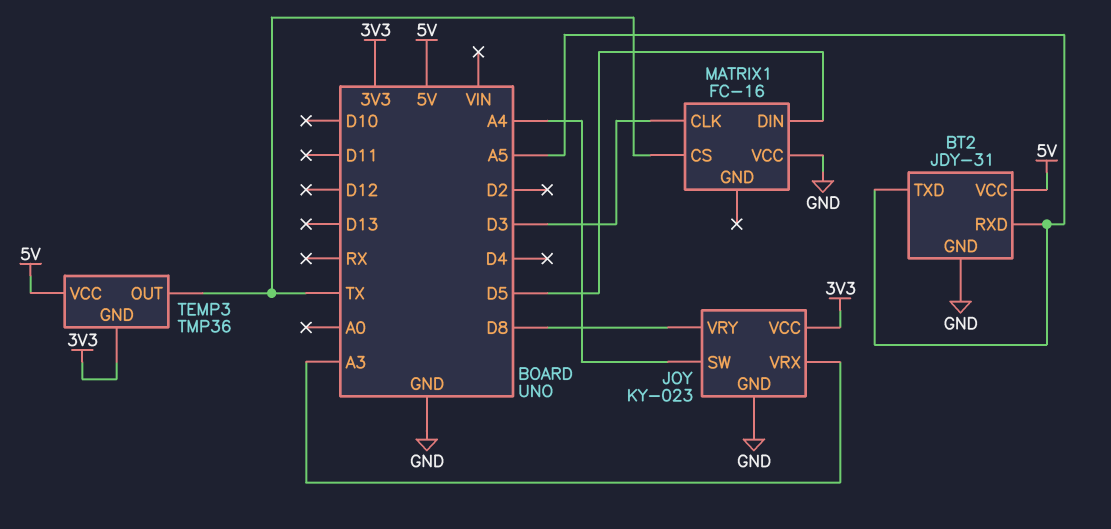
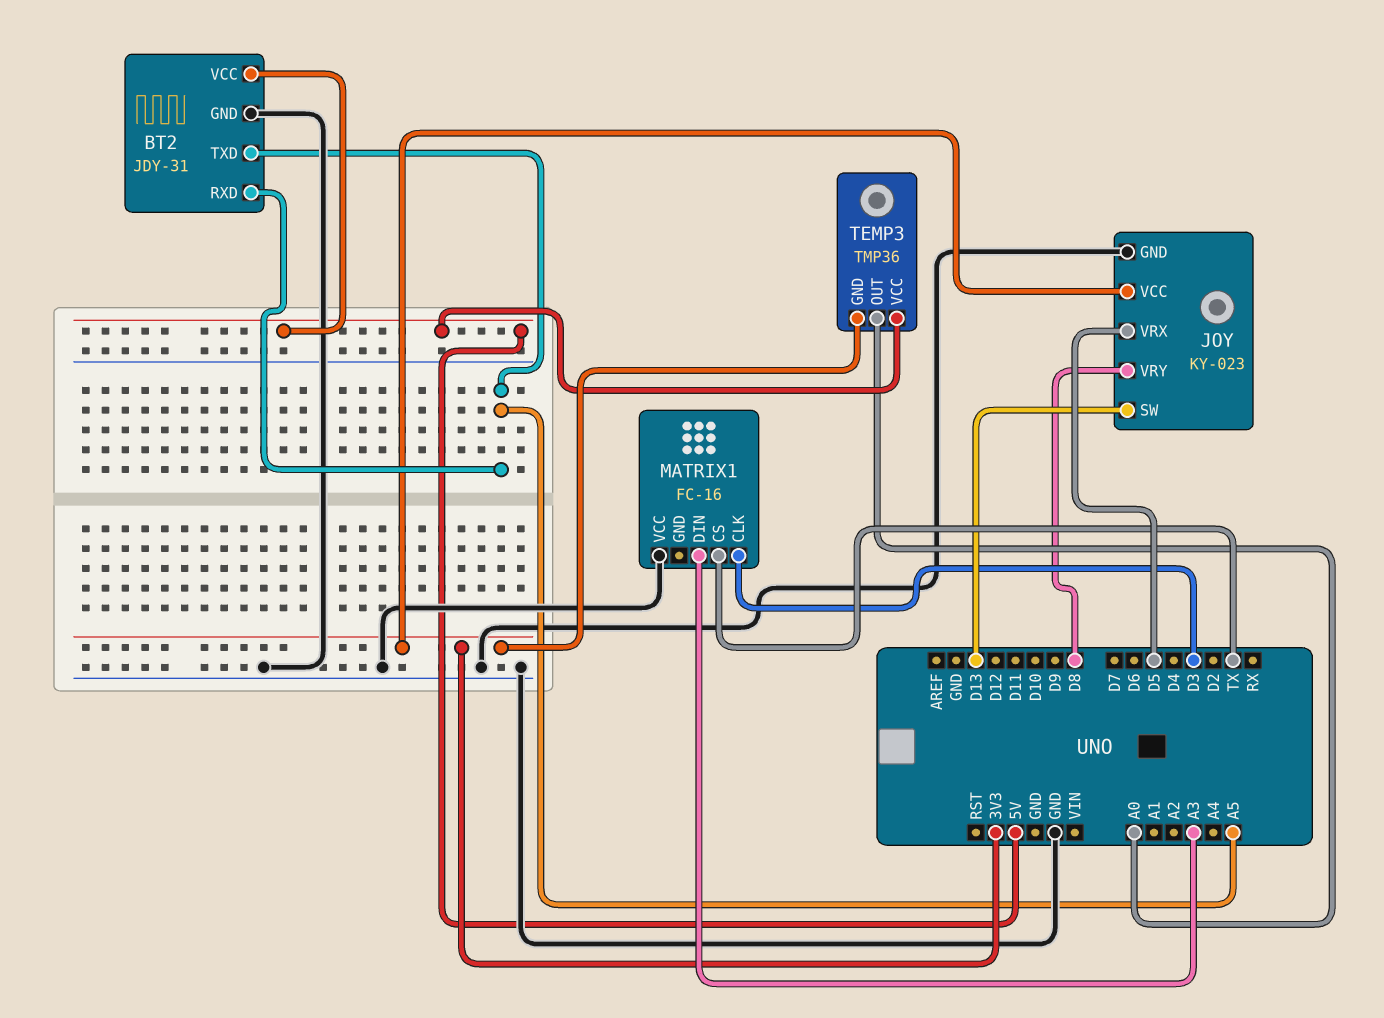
JOY pin SW: A4 -> D13
JOY pin VRX: A3 -> D5
MATRIX1 pin DIN: D5 -> A3
TEMP3 pin OUT: TX -> A0

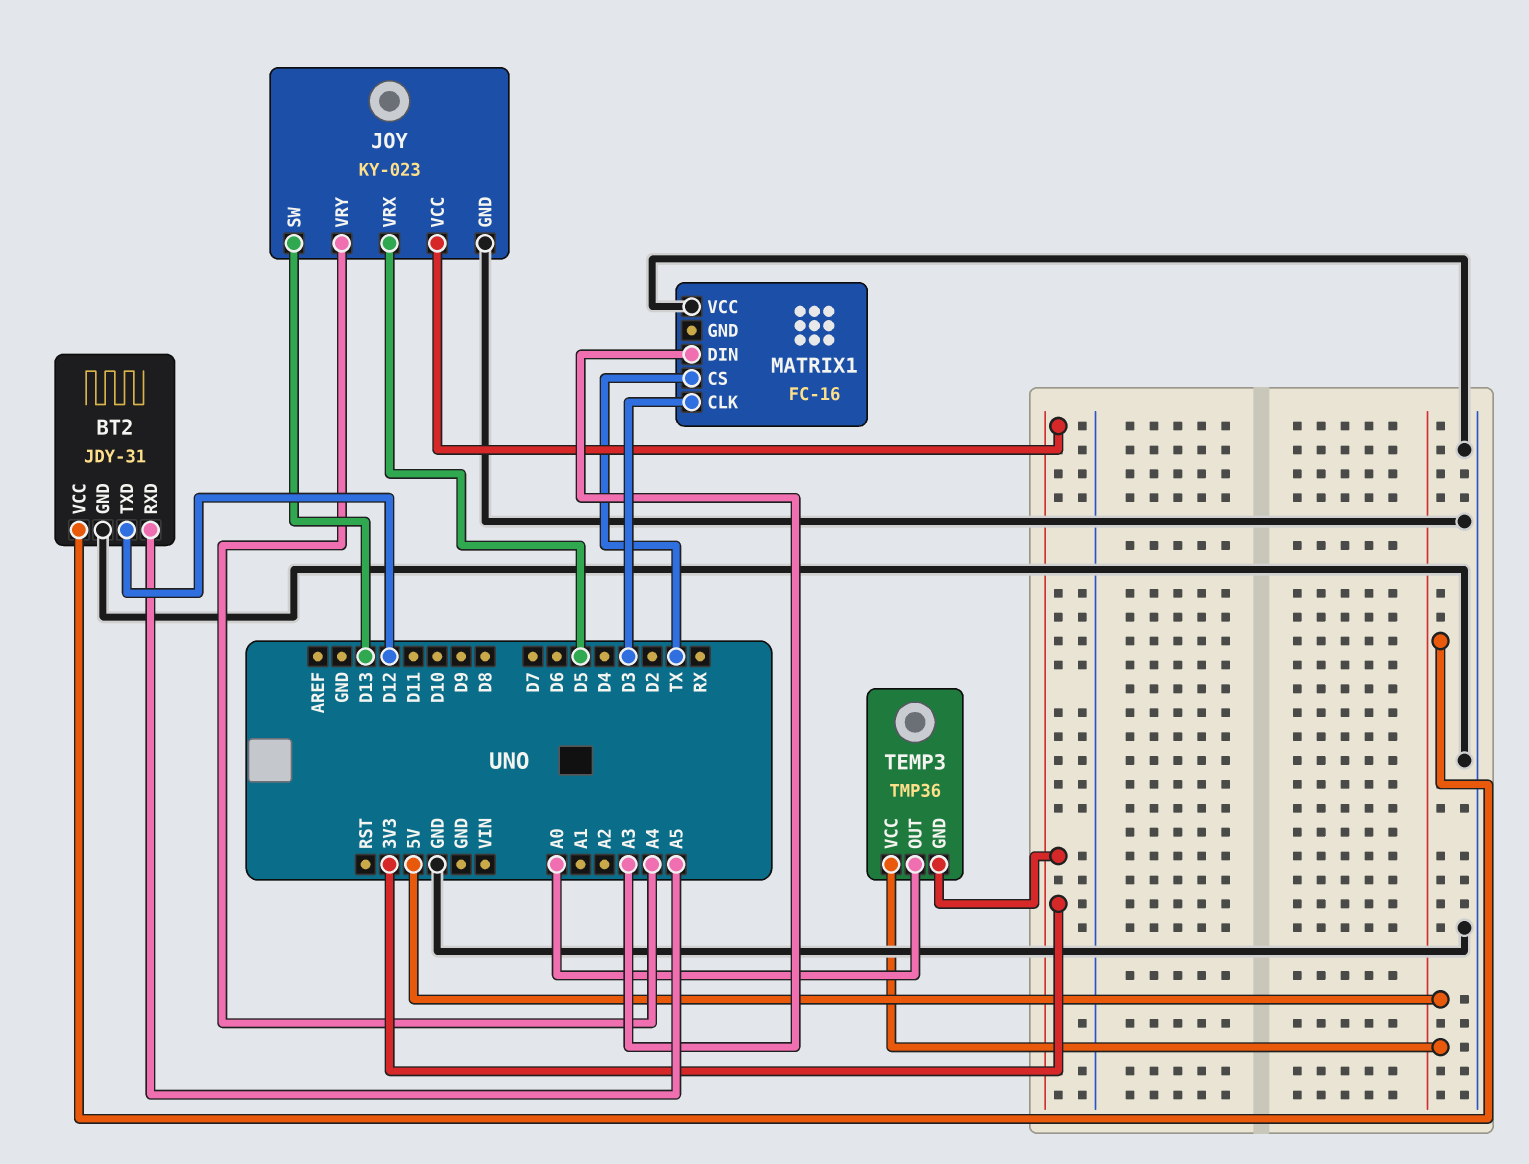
BT2 pin TXD: A5 -> D12
JOY pin VRY: D8 -> A4

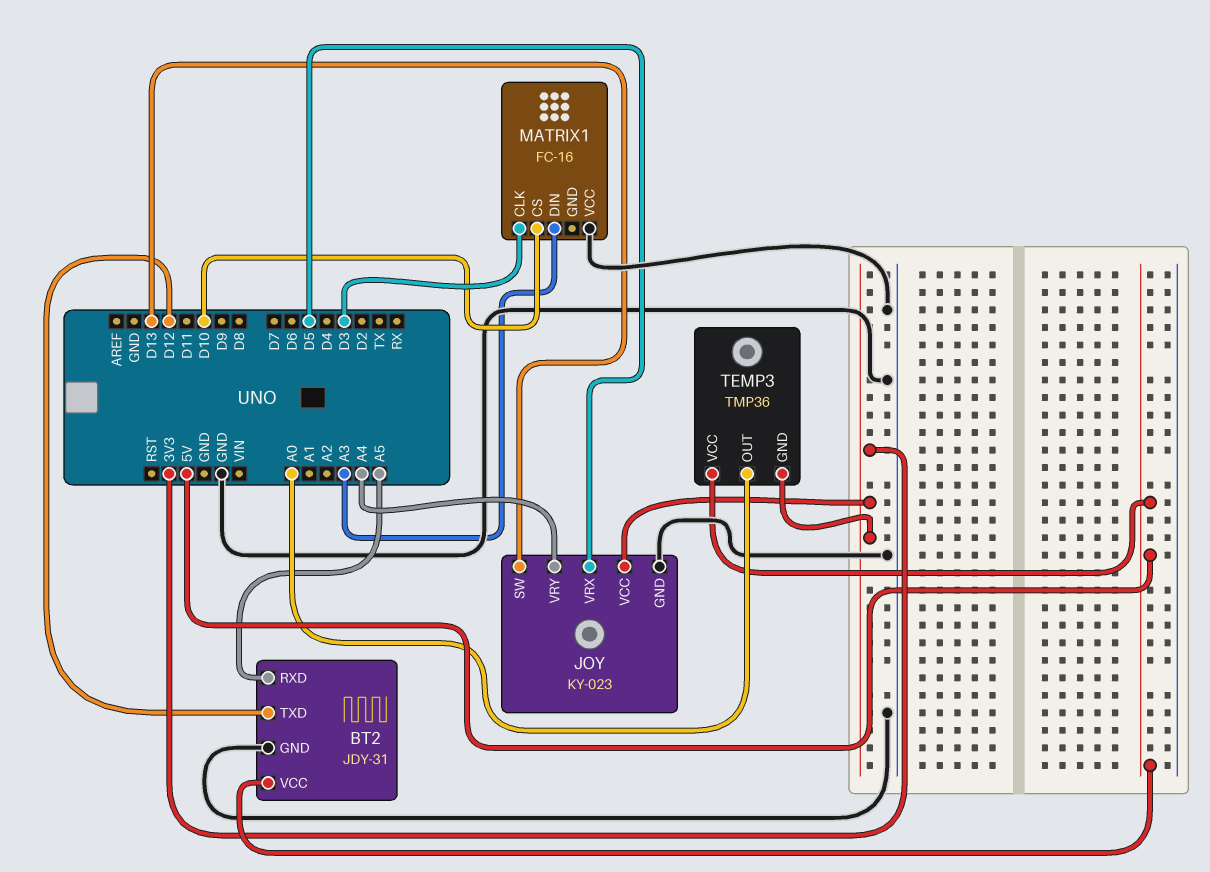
MATRIX1 pin CS: TX -> D10

